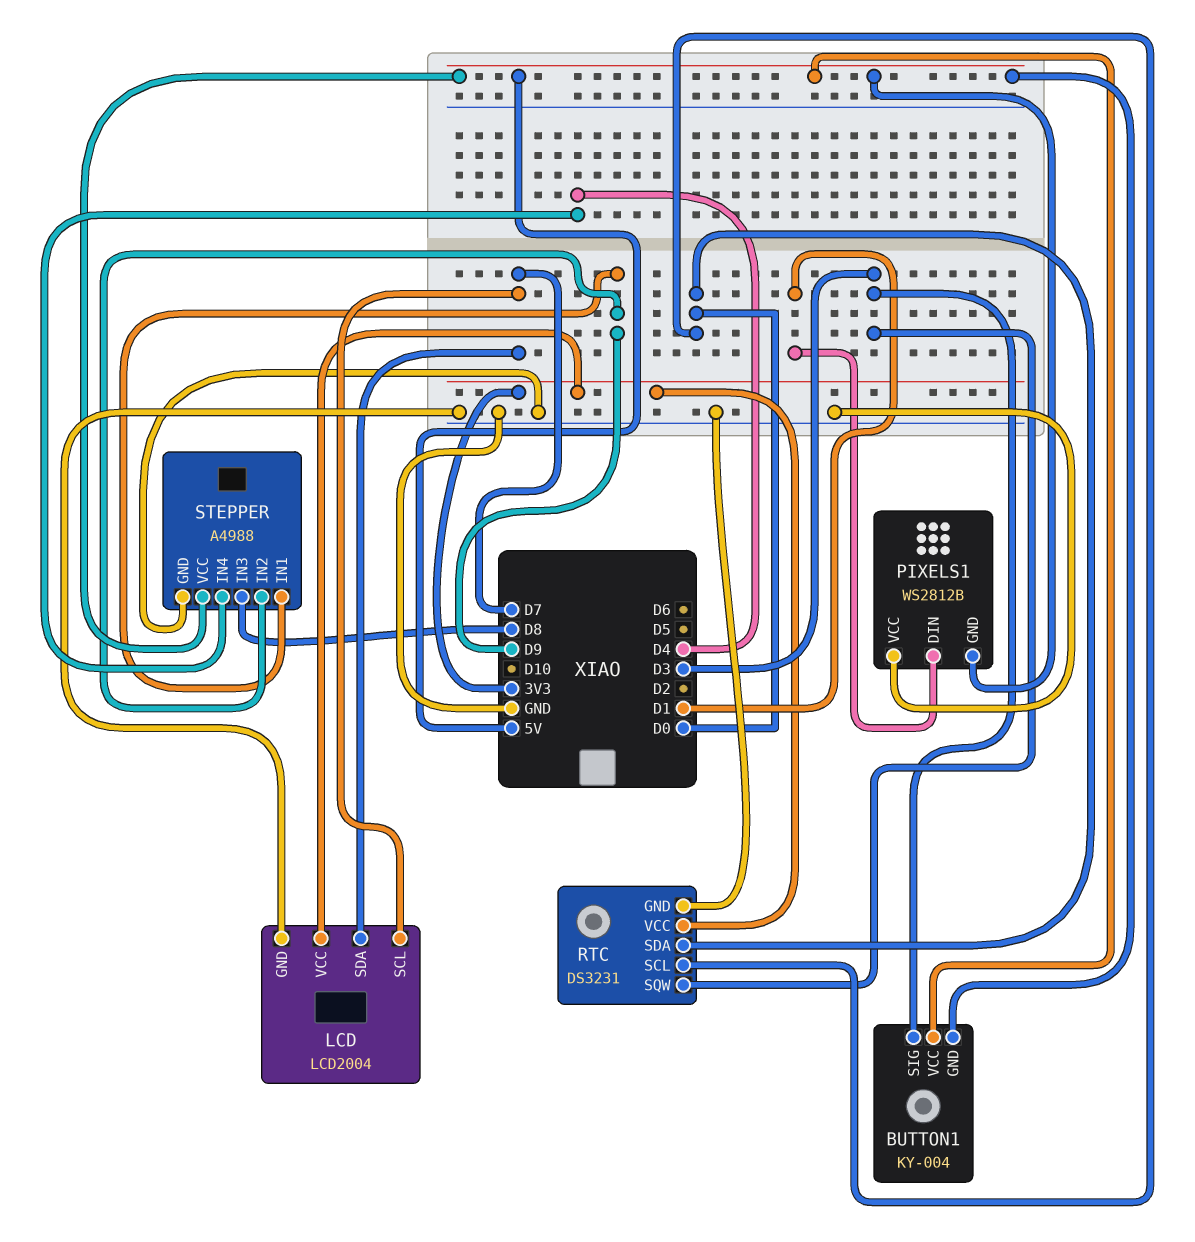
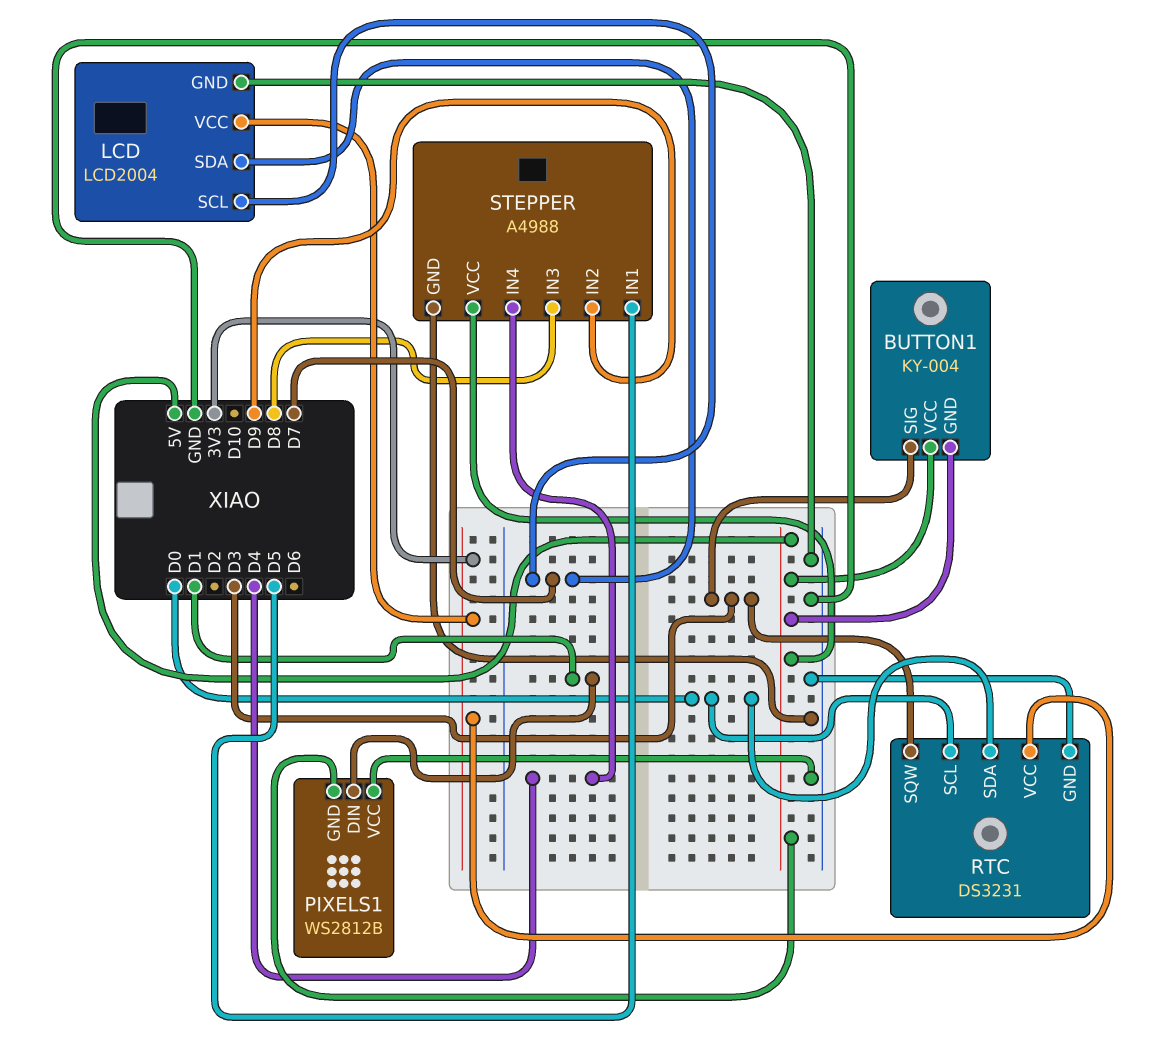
STEPPER pin IN1: D9 -> D5

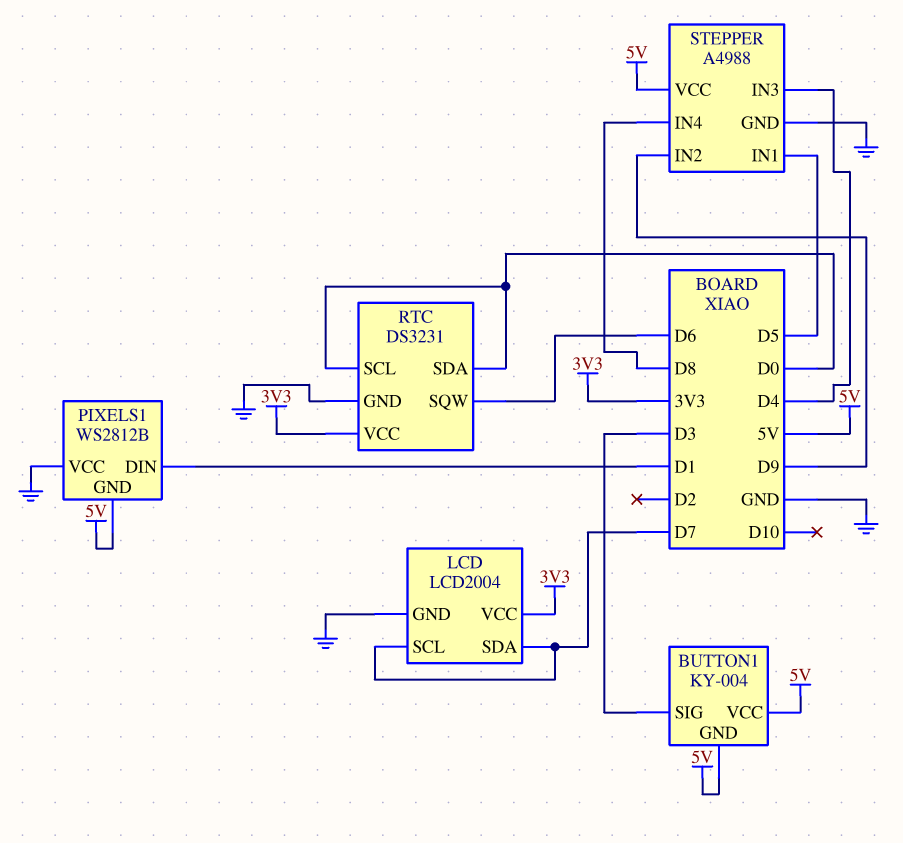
RTC pin SQW: D3 -> D6
STEPPER pin IN3: D8 -> D4
STEPPER pin IN4: D4 -> D8

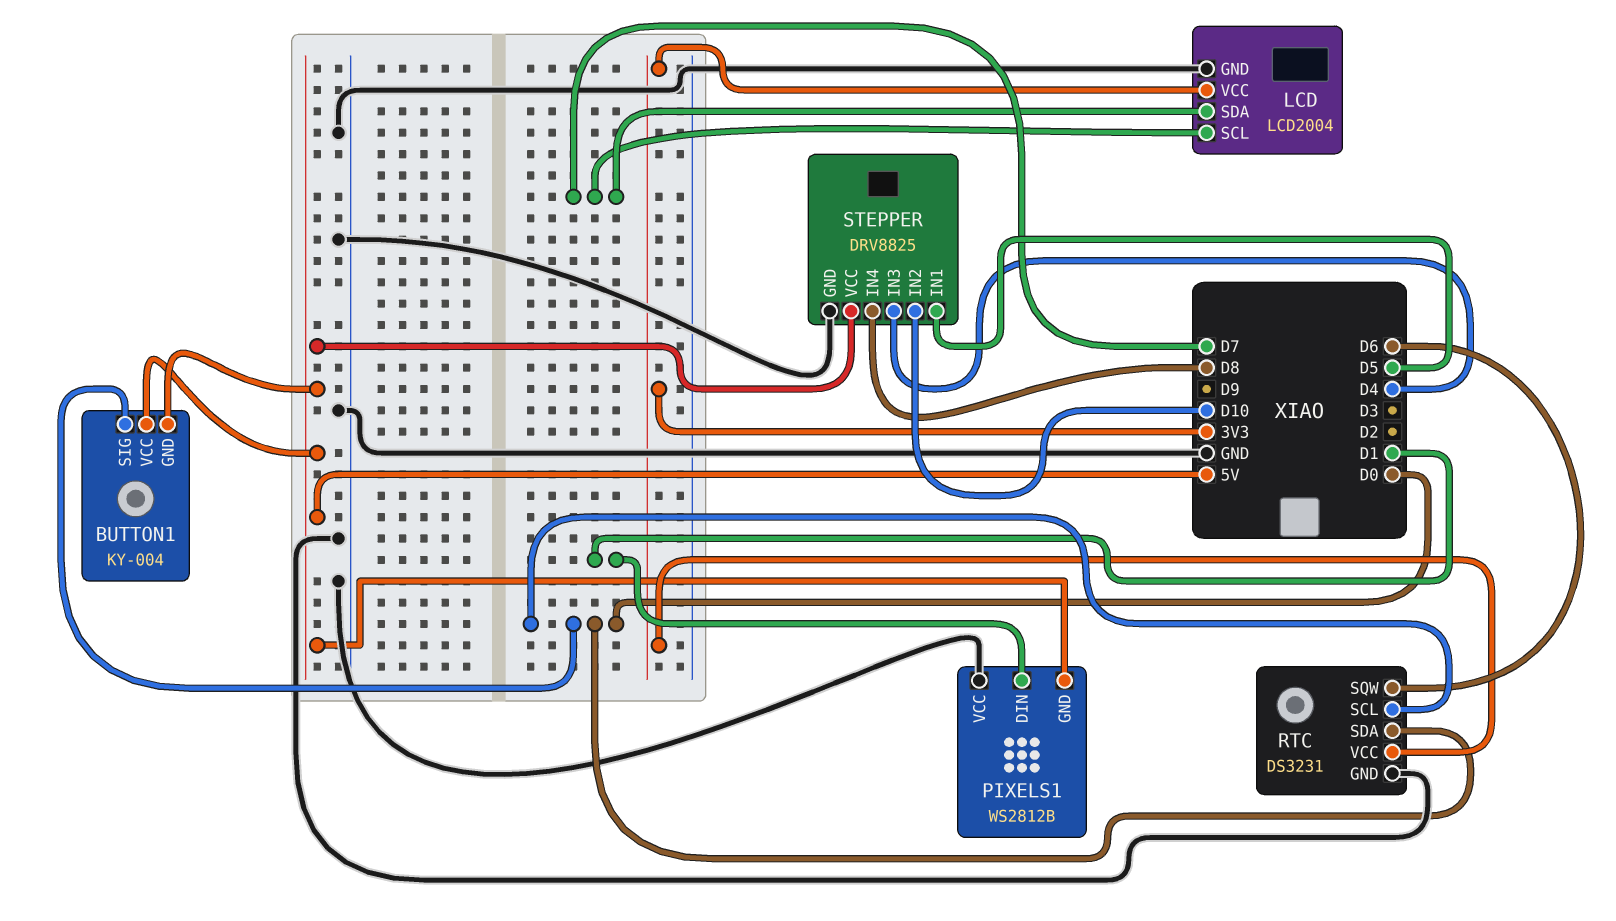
BUTTON1 pin SIG: D3 -> D0
STEPPER: A4988 -> DRV8825
STEPPER pin IN2: D9 -> D10

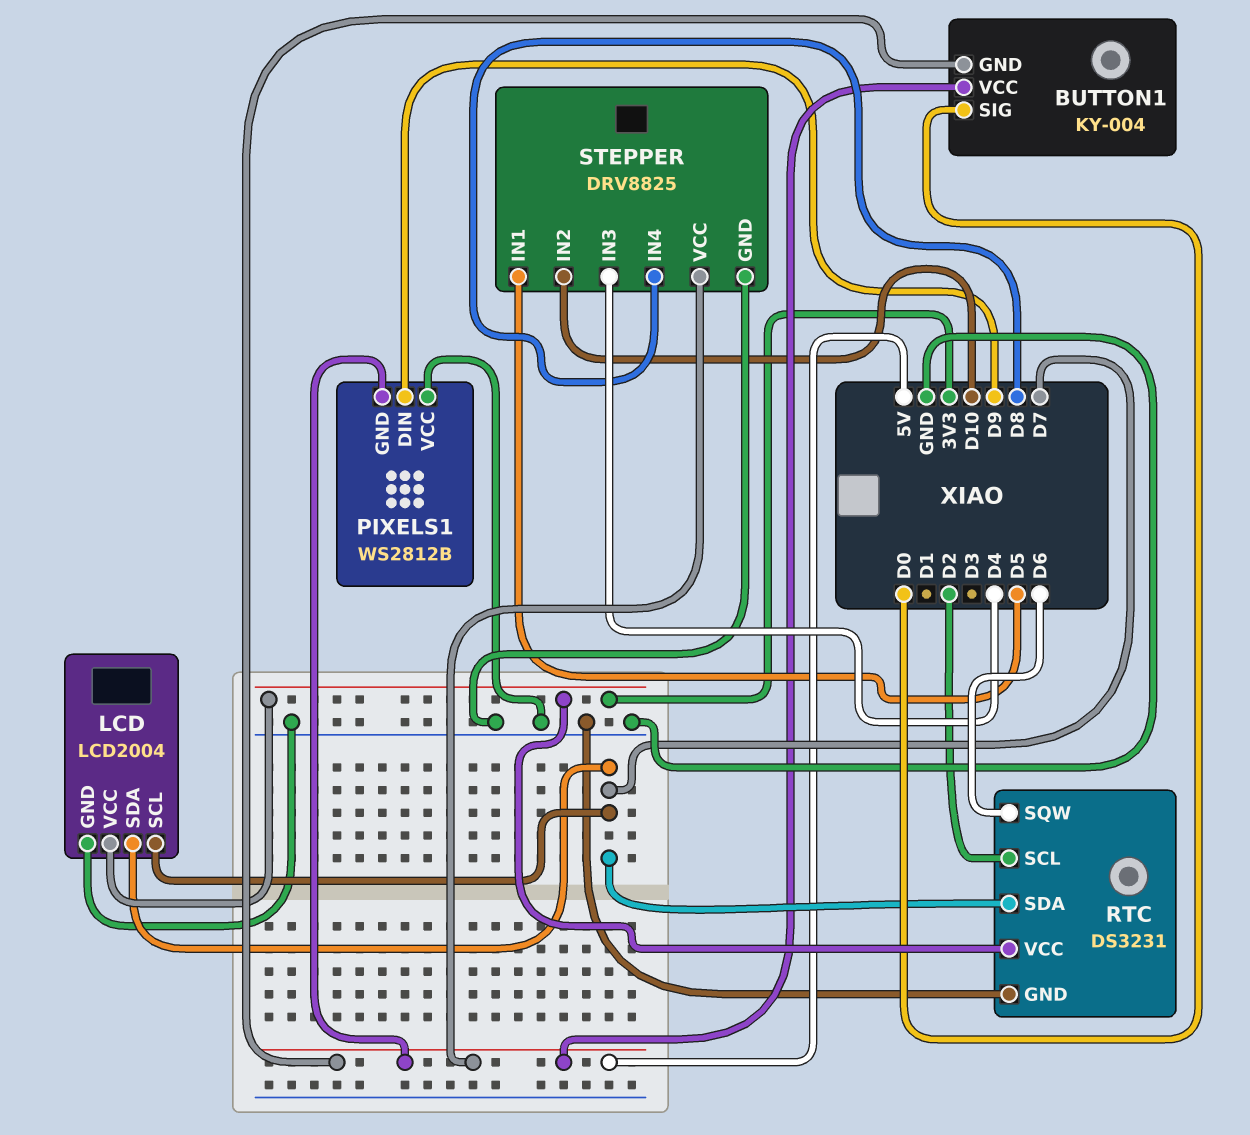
PIXELS1 pin DIN: D1 -> D9
RTC pin SCL: D0 -> D2
RTC pin SDA: D0 -> D7

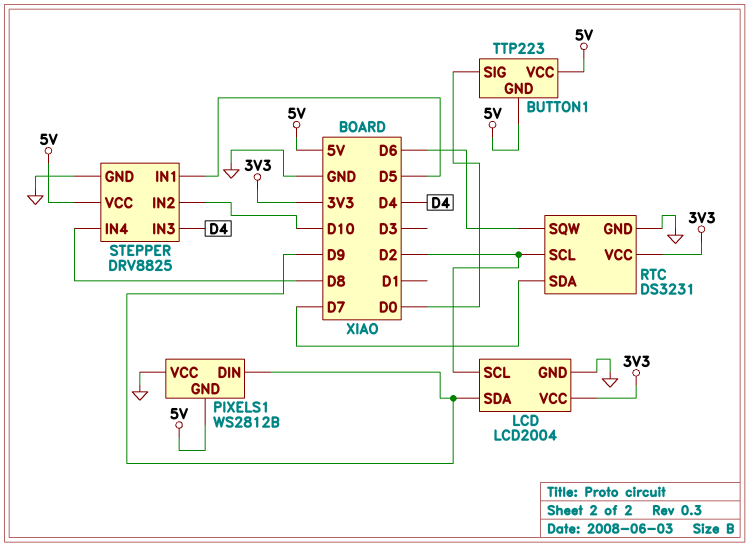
BUTTON1: KY-004 -> TTP223
LCD pin SCL: D7 -> D2
LCD pin SDA: D7 -> D9

